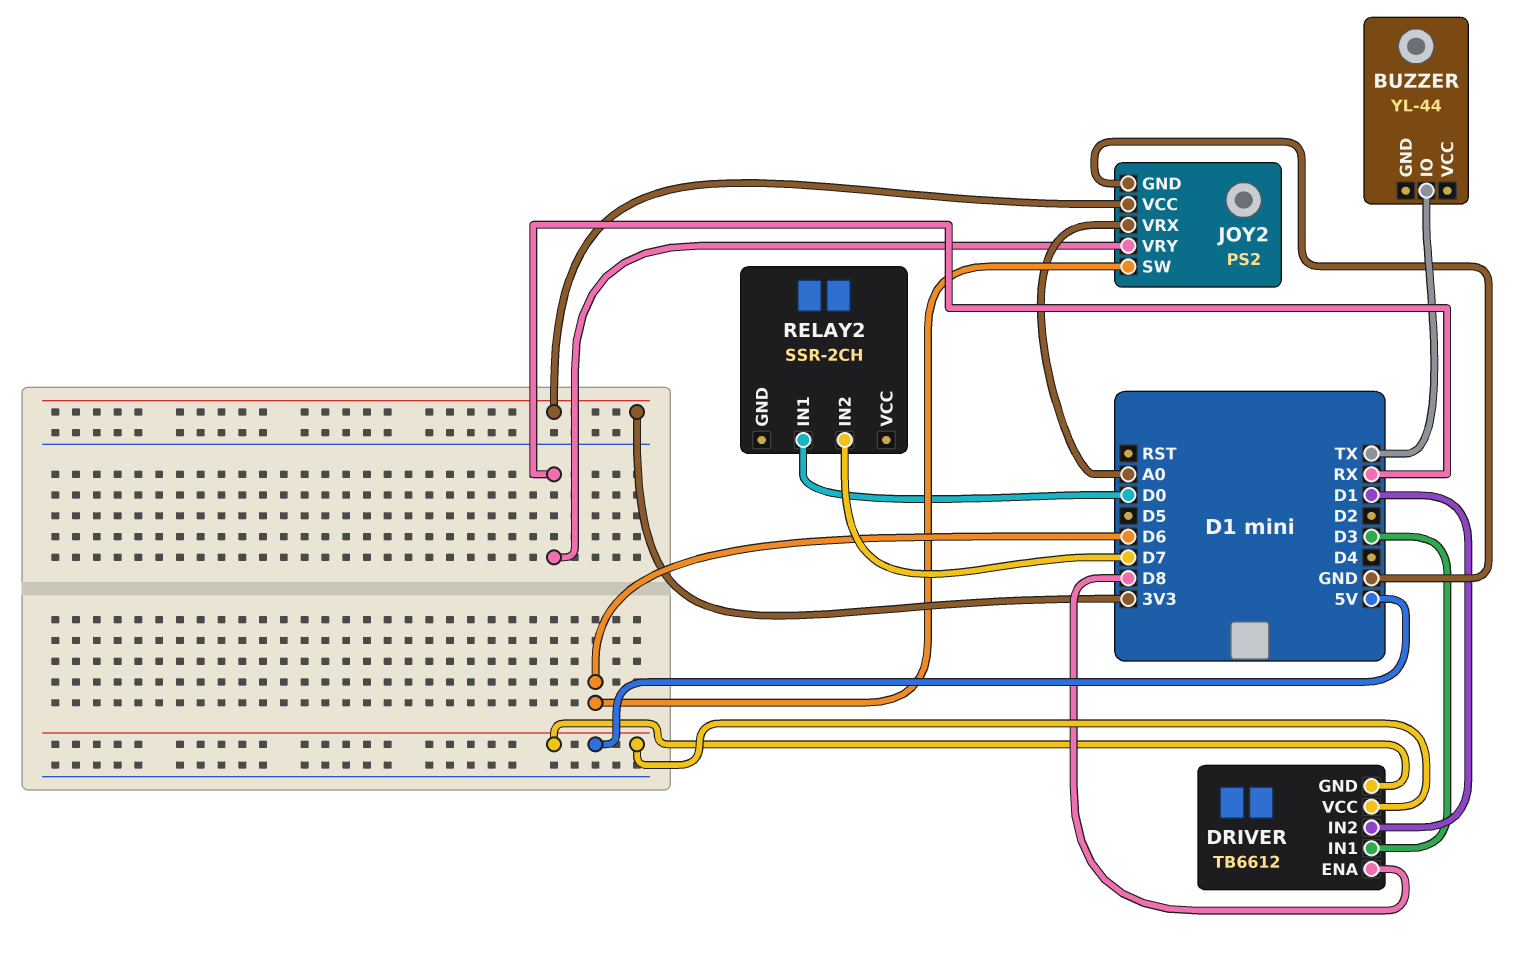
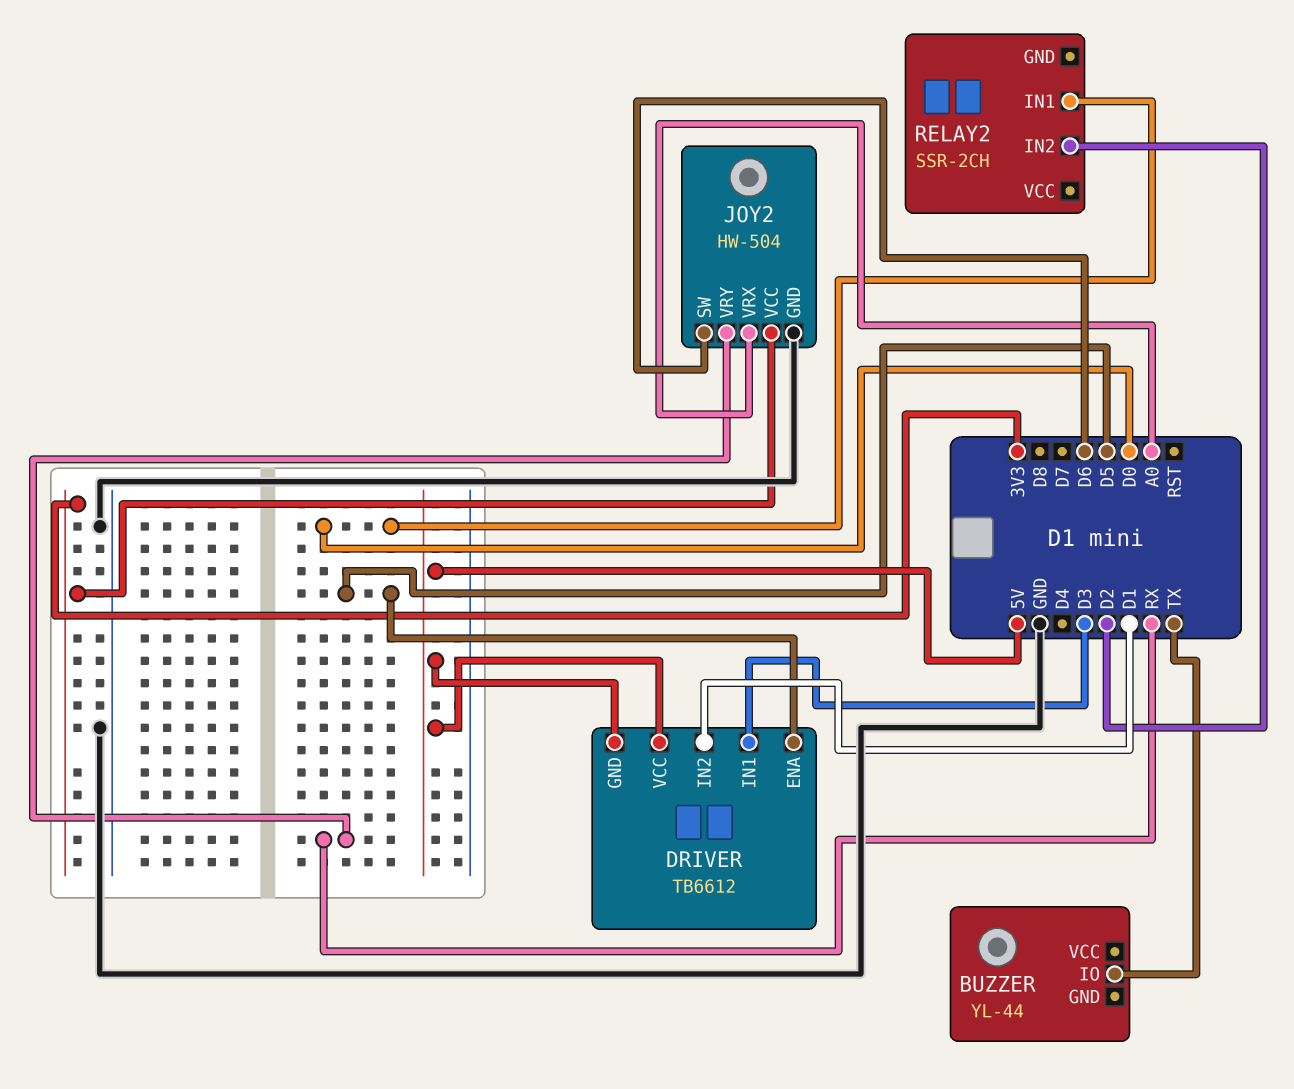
DRIVER pin ENA: D8 -> D5
JOY2: PS2 -> HW-504
RELAY2 pin IN2: D7 -> D2

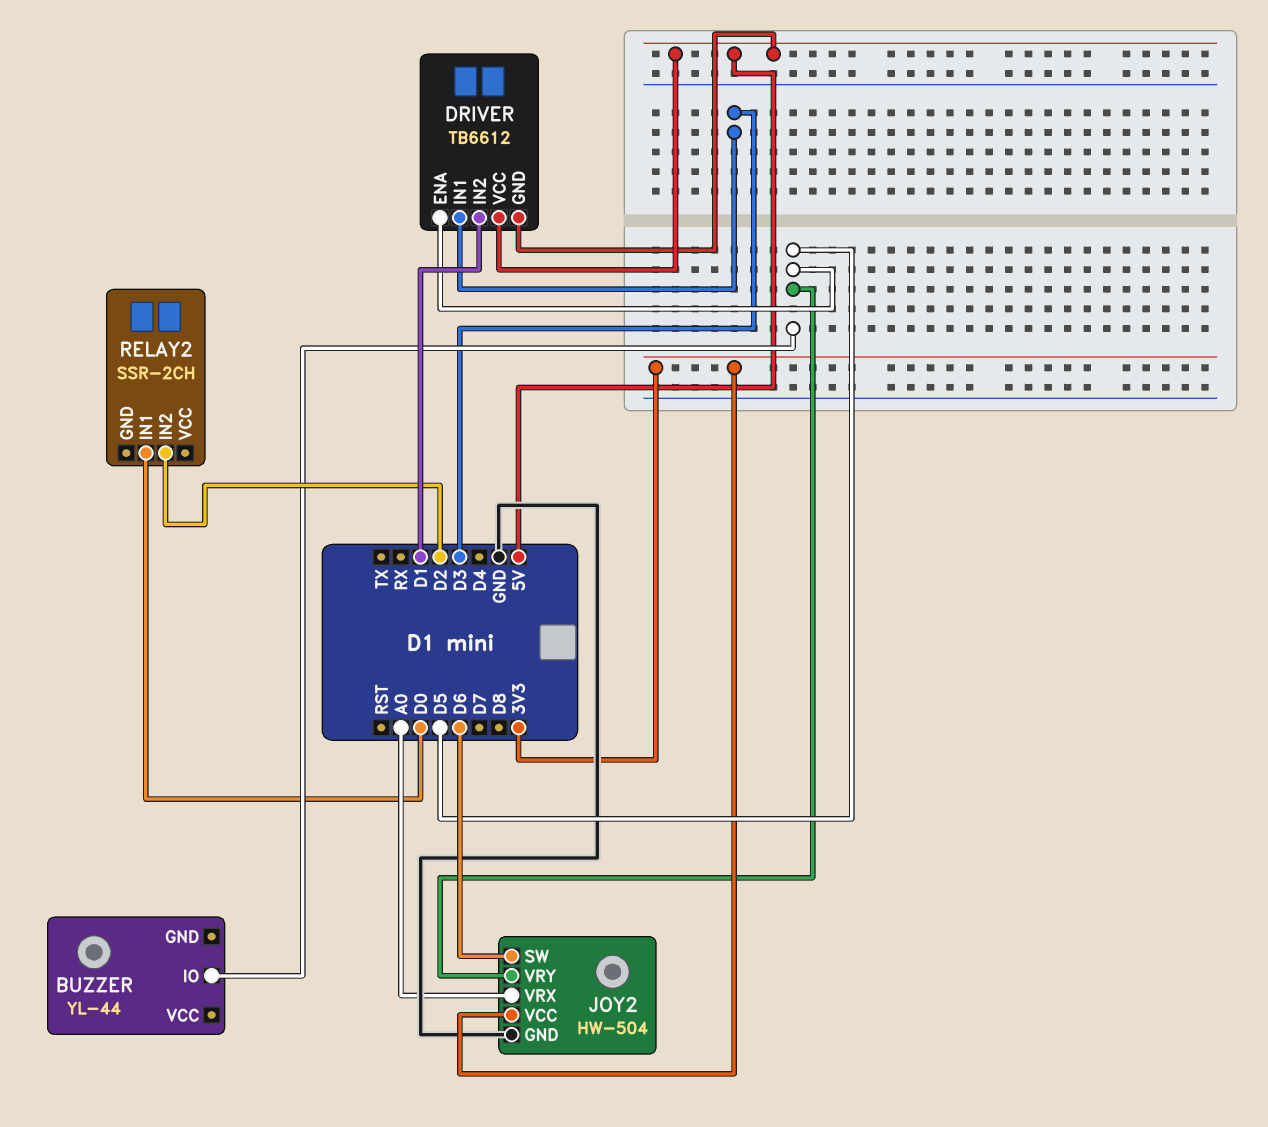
BUZZER pin IO: TX -> D5
JOY2 pin VRY: RX -> D5

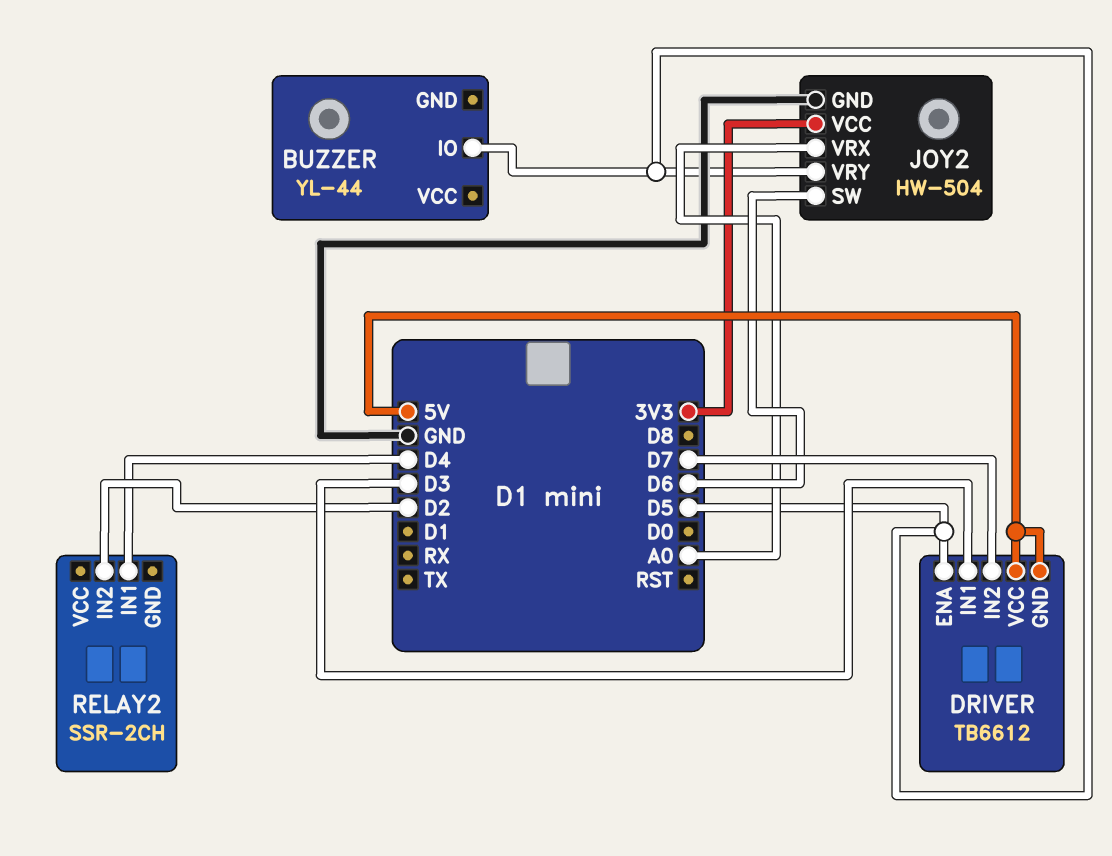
DRIVER pin IN2: D1 -> D7
RELAY2 pin IN1: D0 -> D4

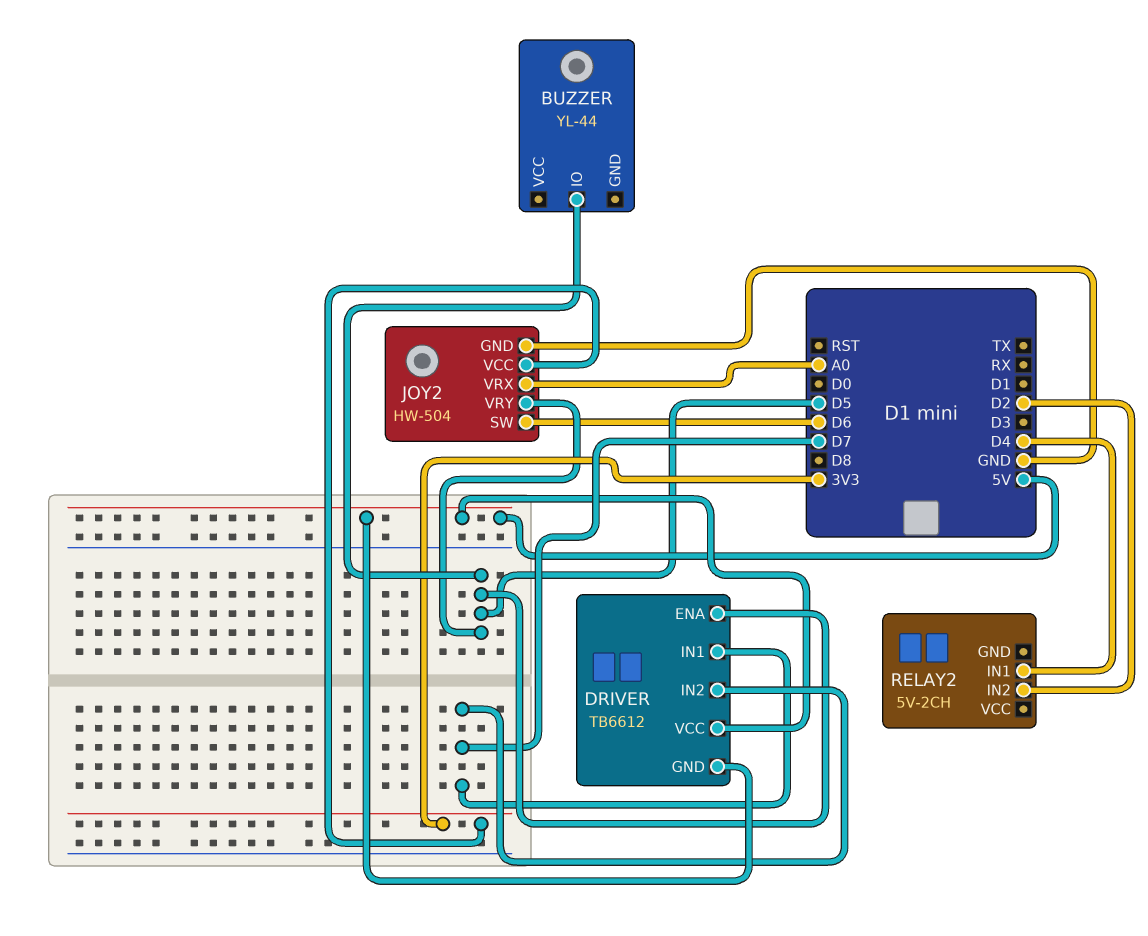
DRIVER pin IN1: D3 -> D7
RELAY2: SSR-2CH -> 5V-2CH

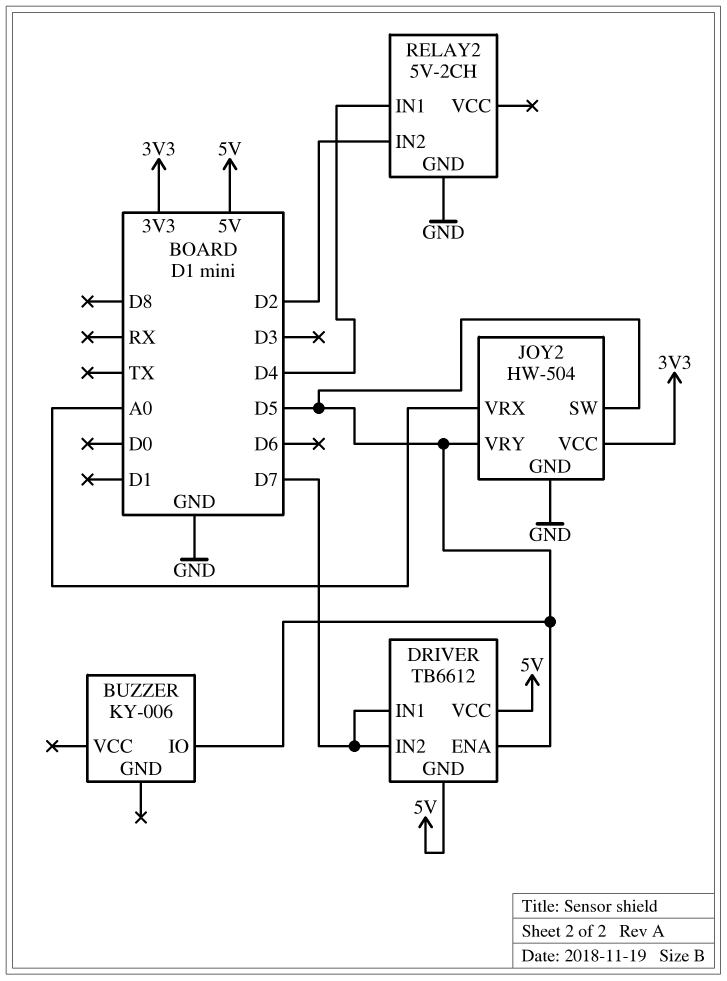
BUZZER: YL-44 -> KY-006
JOY2 pin SW: D6 -> D5
RELAY2 pin GND: none -> GND

